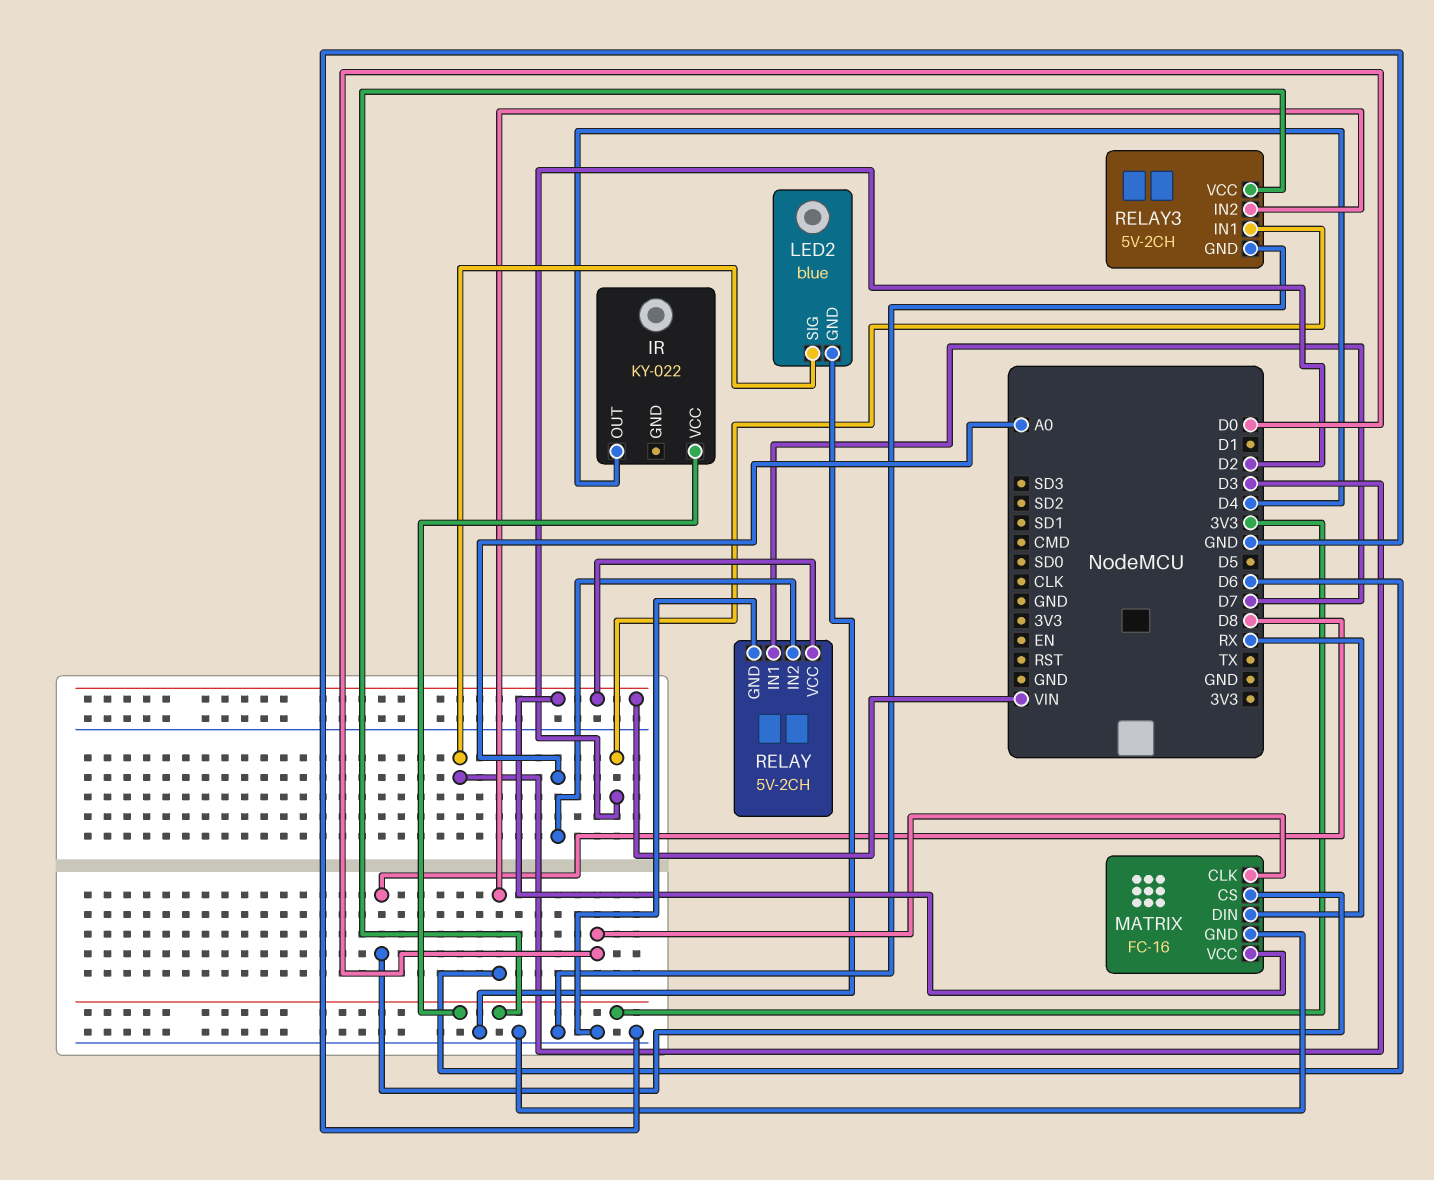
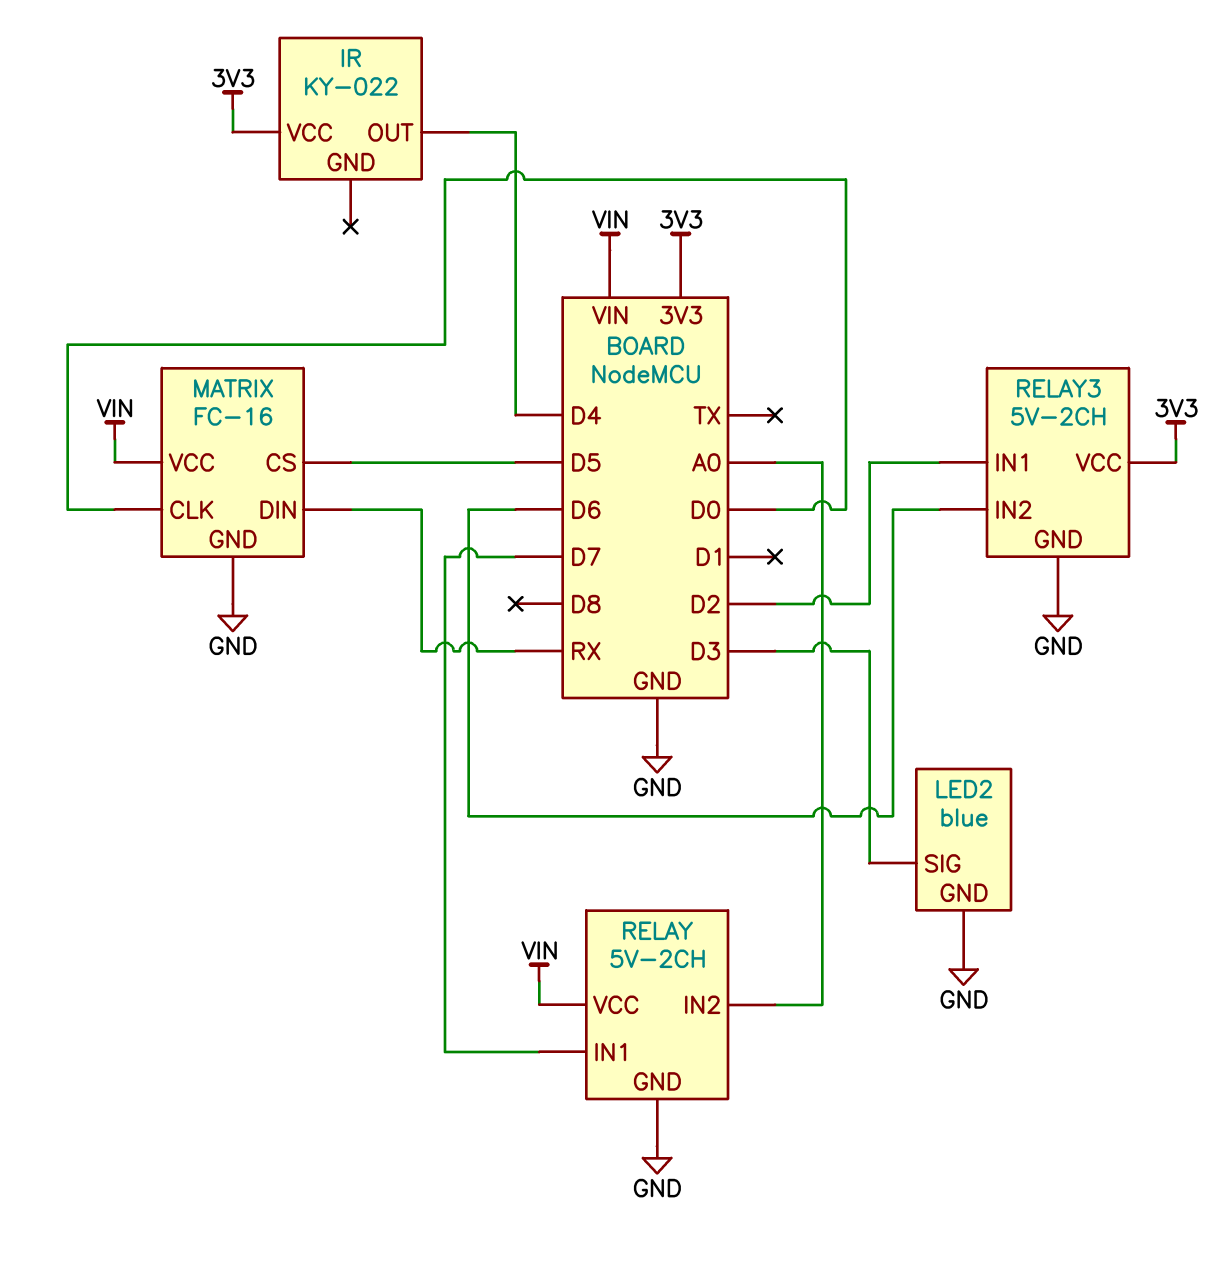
MATRIX pin CS: D8 -> D5

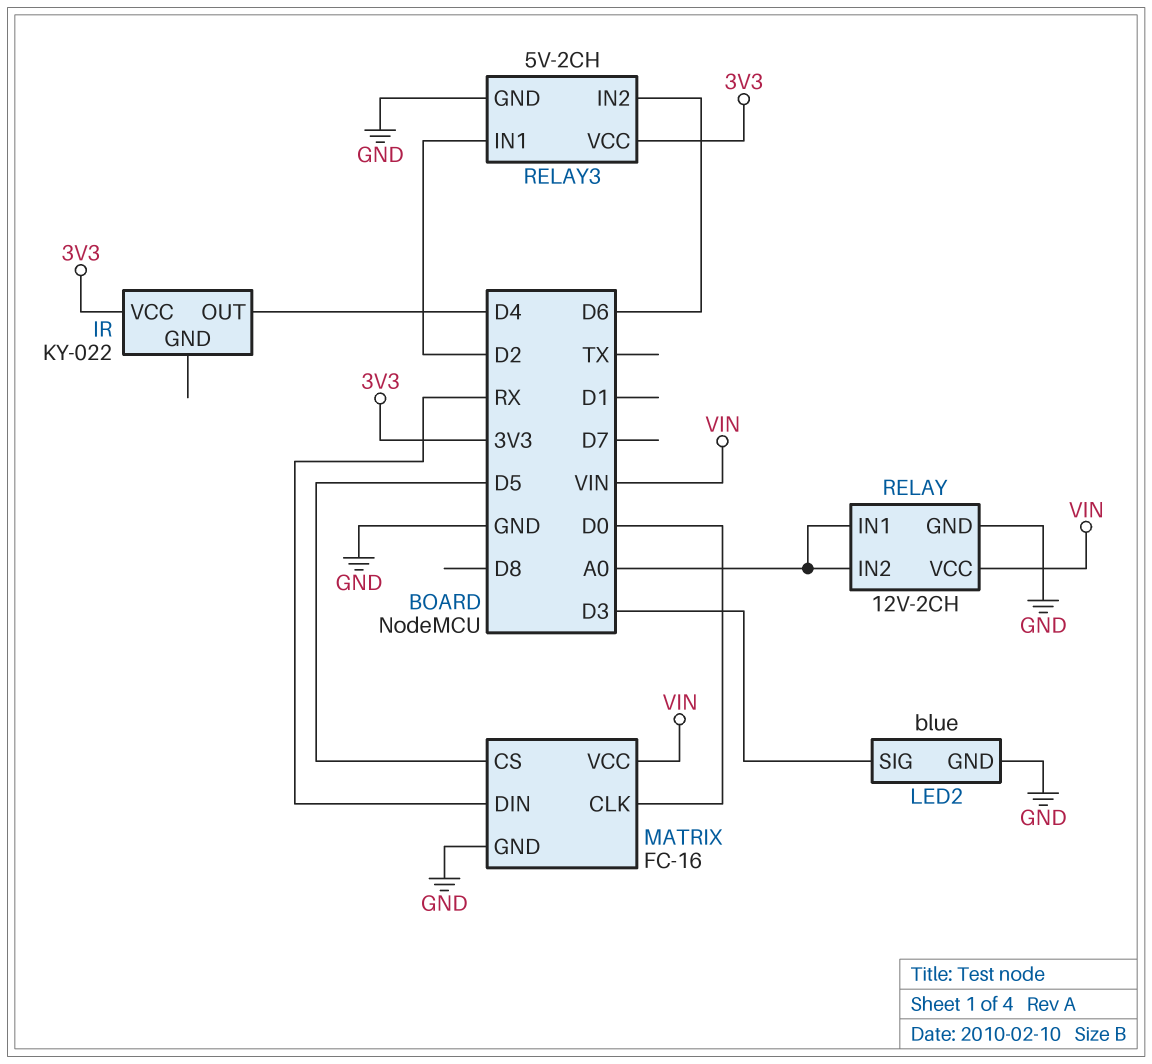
RELAY: 5V-2CH -> 12V-2CH
RELAY pin IN1: D7 -> A0

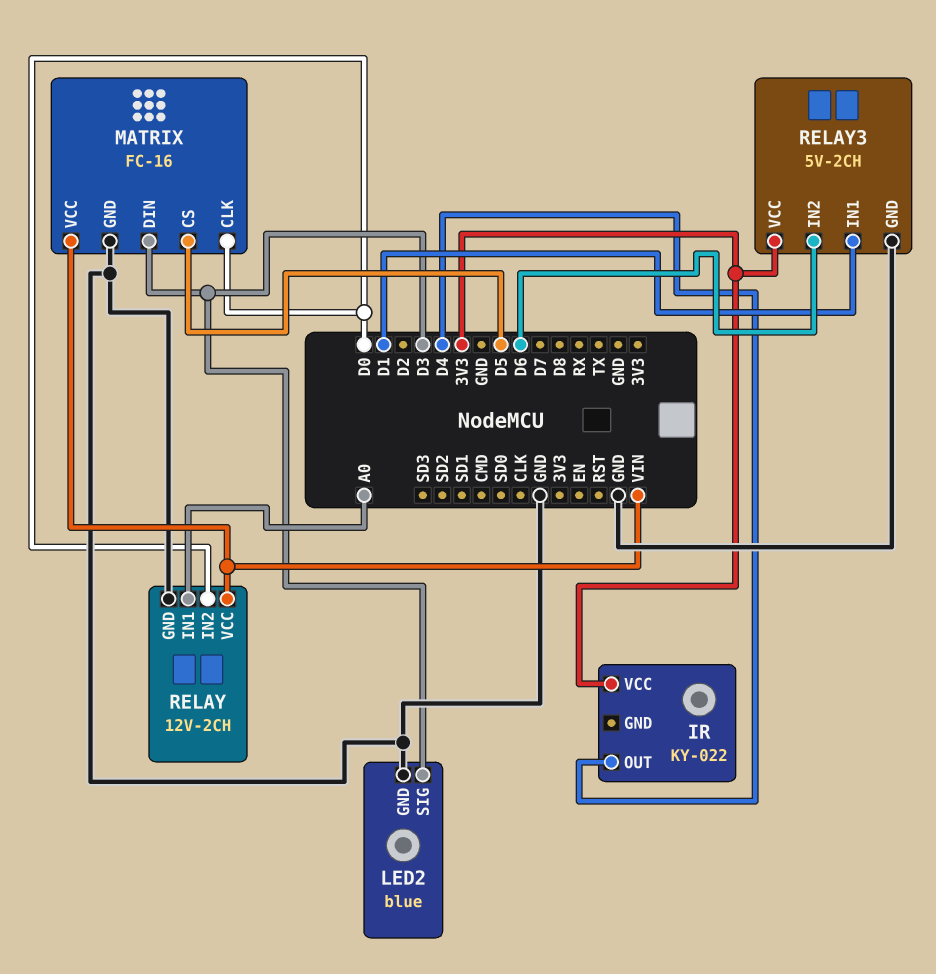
MATRIX pin DIN: RX -> D3
RELAY pin IN2: A0 -> D0
RELAY3 pin IN1: D2 -> D1

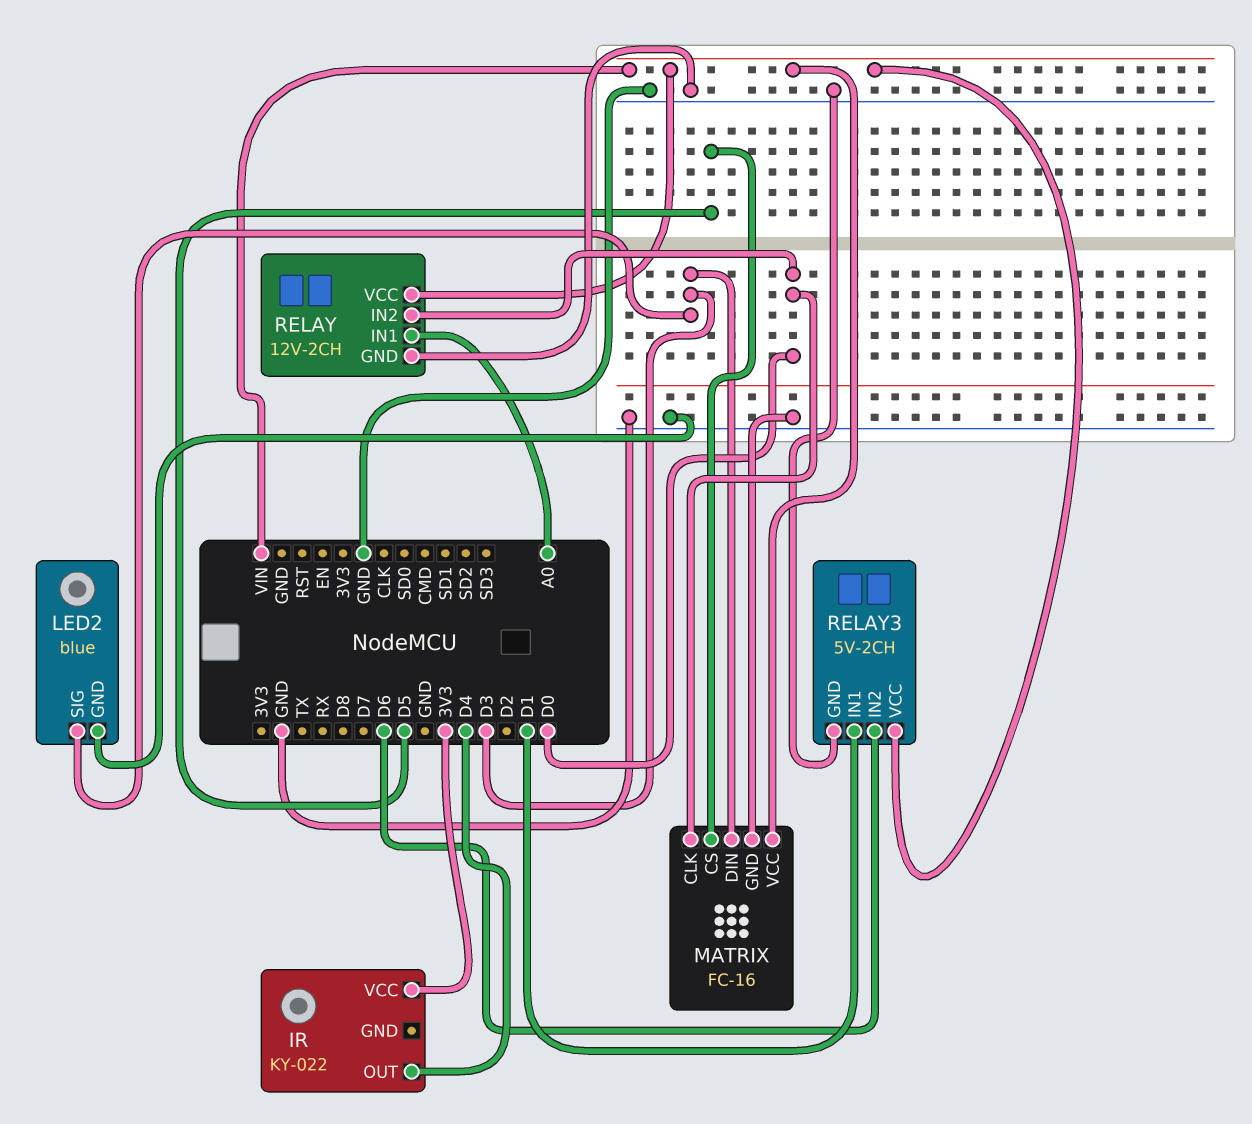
RELAY3 pin VCC: 3V3 -> VIN

